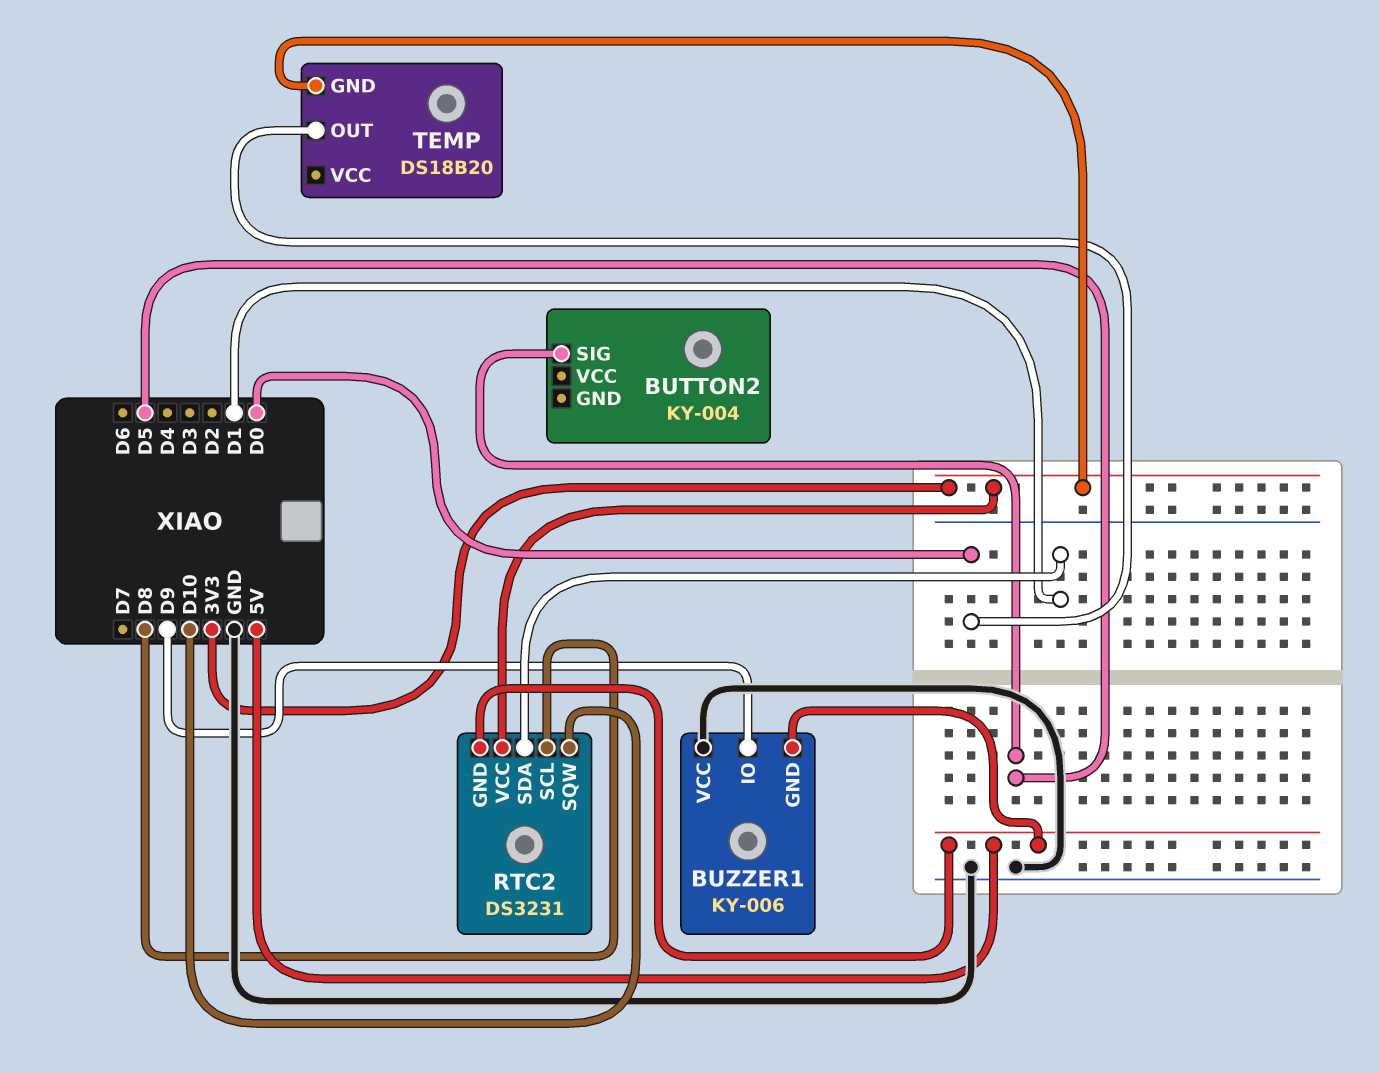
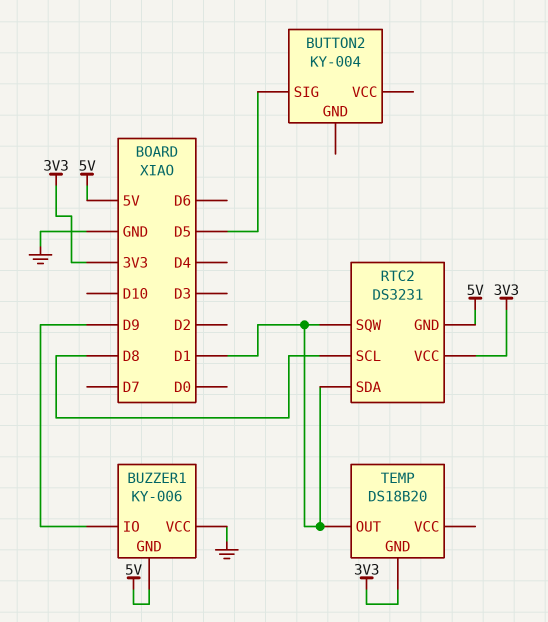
RTC2 pin SQW: D10 -> D1
TEMP pin OUT: D0 -> D1

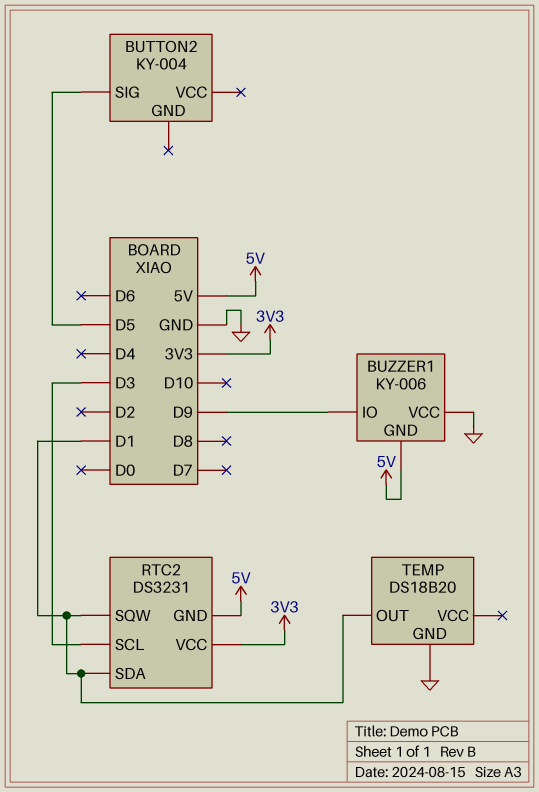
RTC2 pin SCL: D8 -> D3
TEMP pin GND: 3V3 -> GND

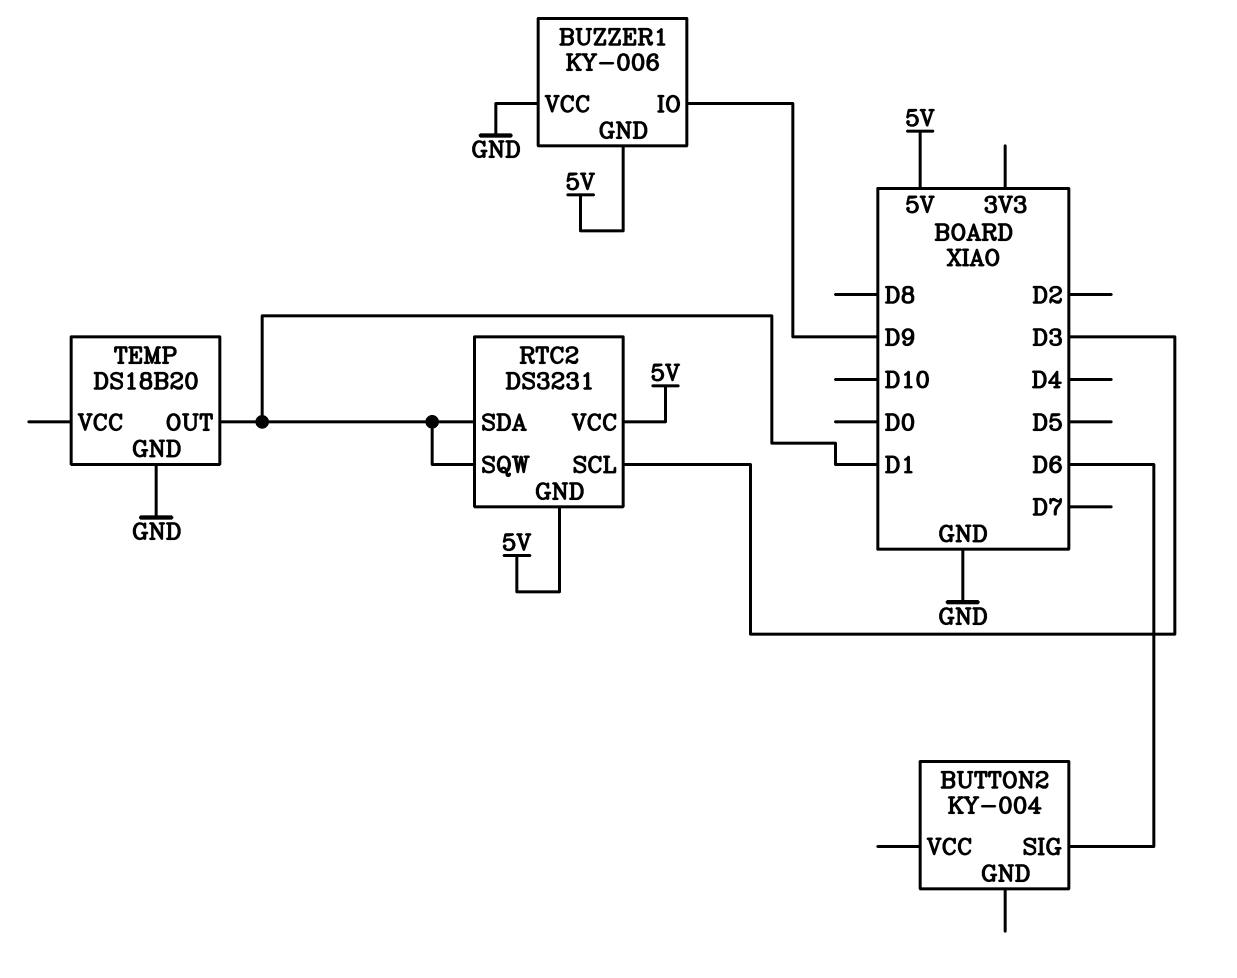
BUTTON2 pin SIG: D5 -> D6
RTC2 pin VCC: 3V3 -> 5V

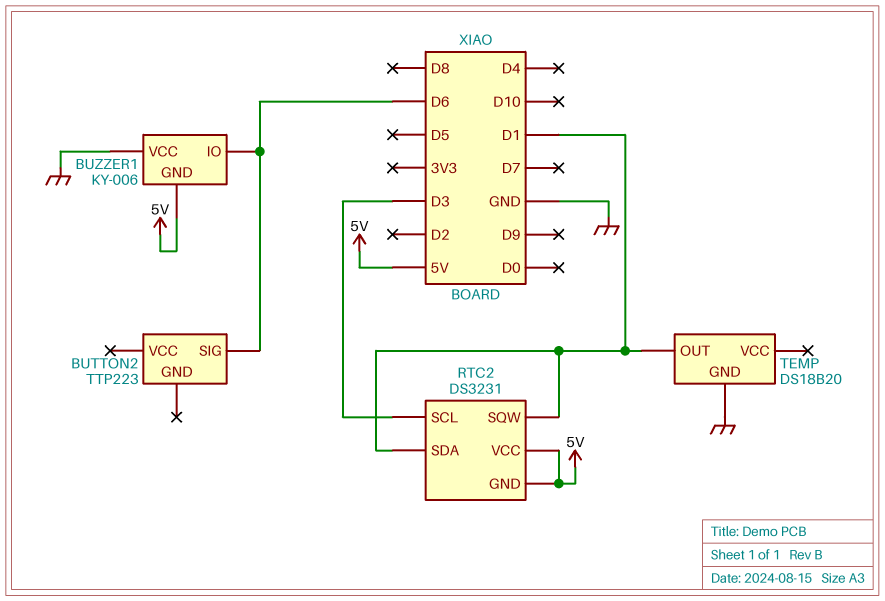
BUTTON2: KY-004 -> TTP223
BUZZER1 pin IO: D9 -> D6

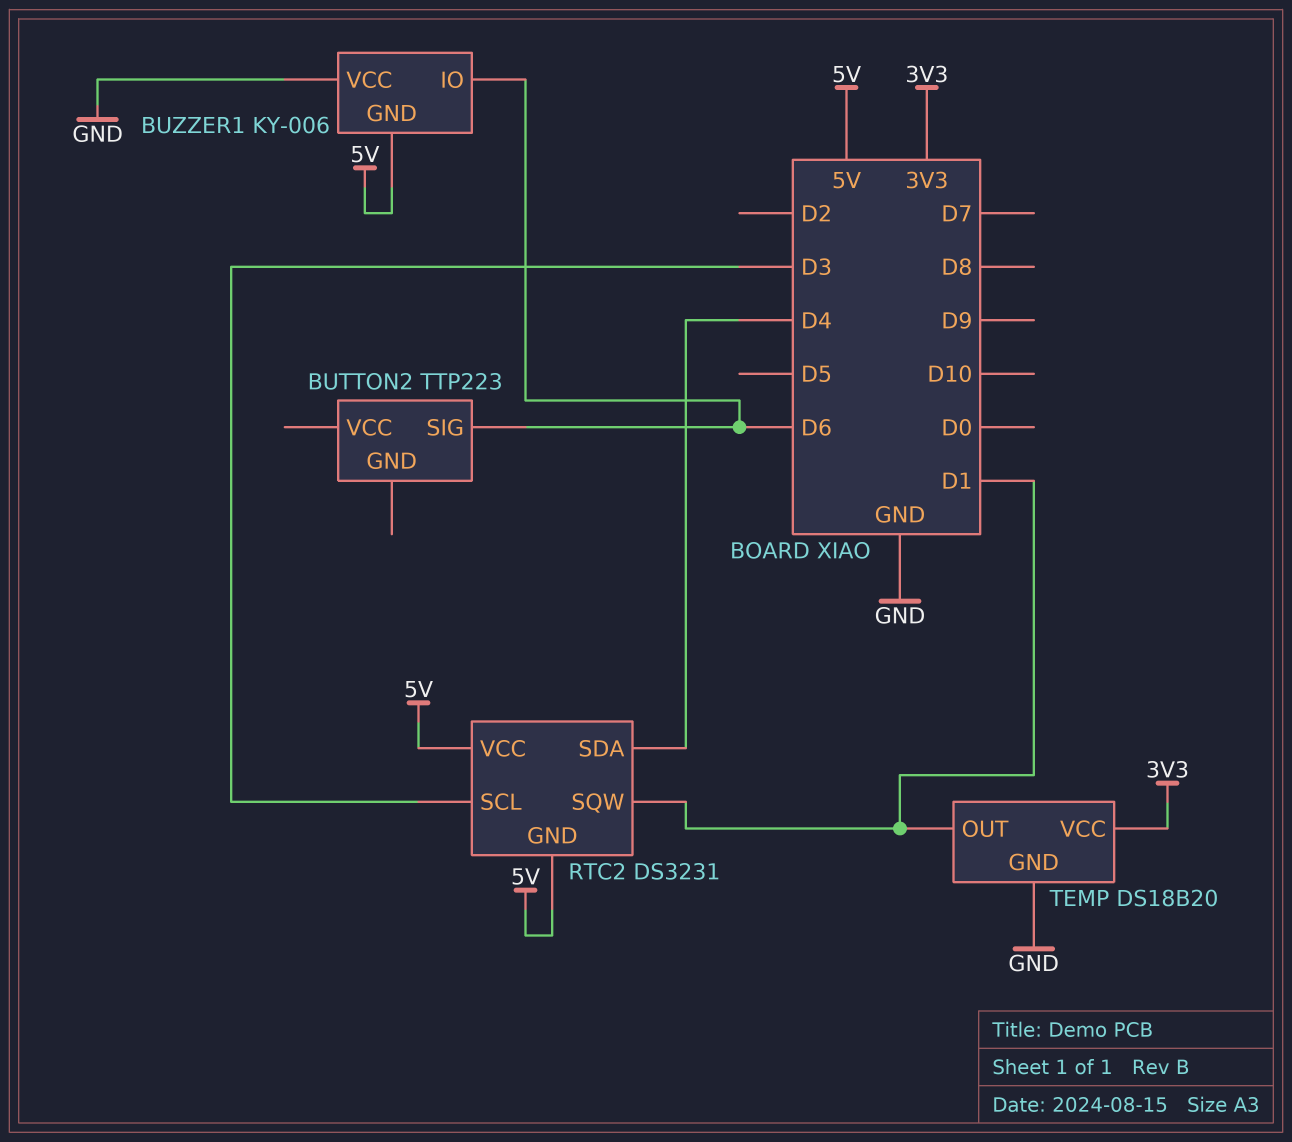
RTC2 pin SDA: D1 -> D4
TEMP pin VCC: none -> 3V3

